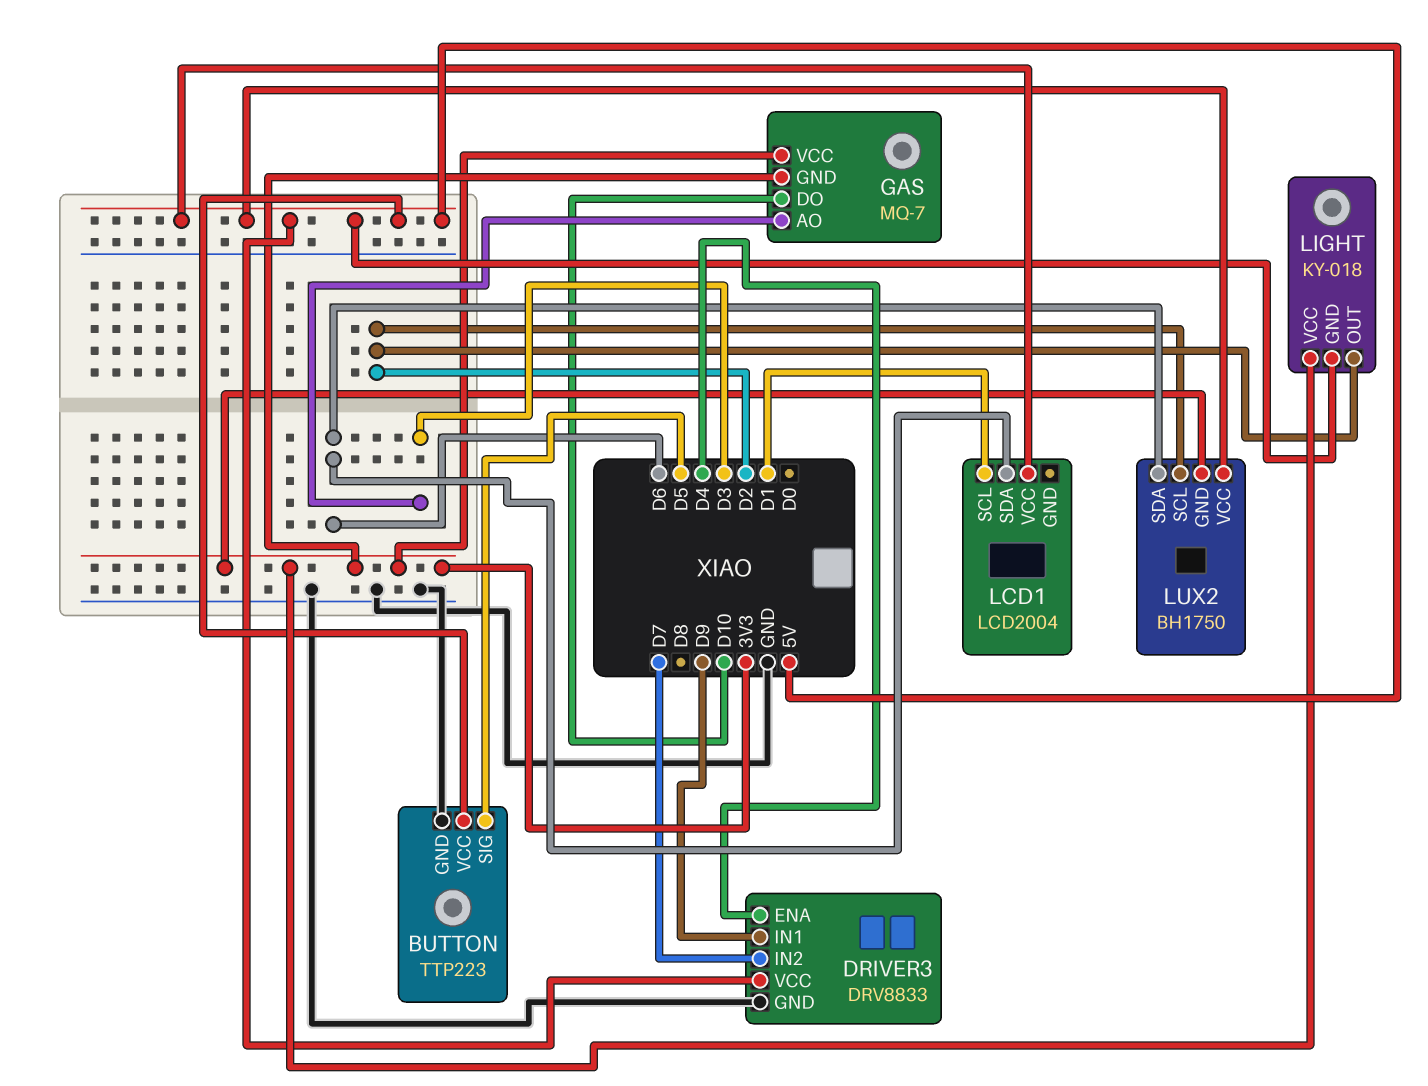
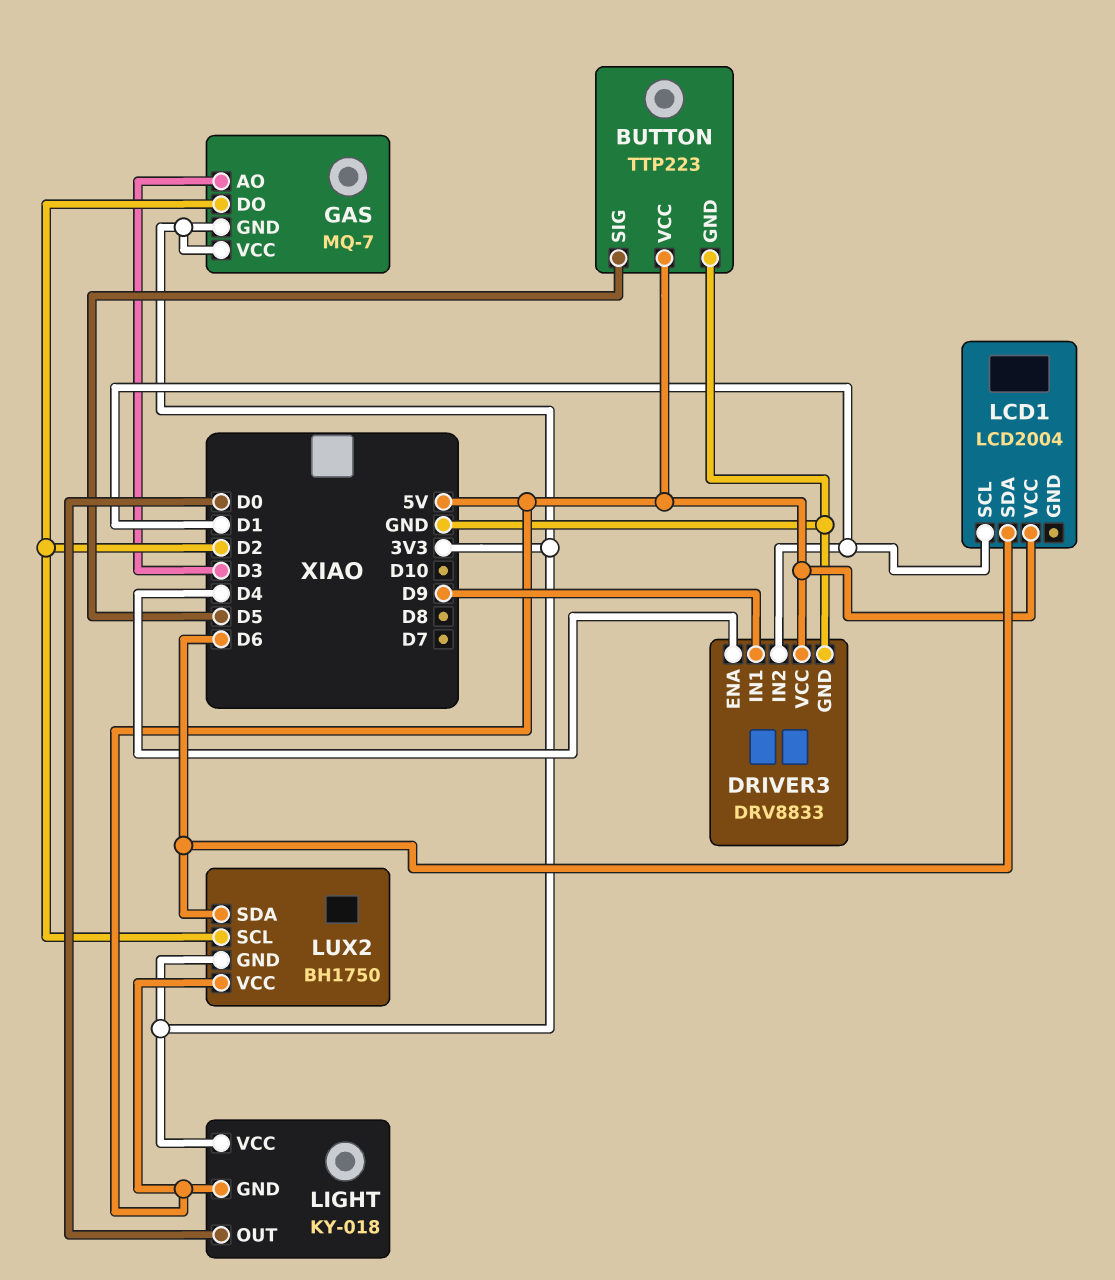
DRIVER3 pin IN2: D7 -> D1
GAS pin DO: D10 -> D2
LIGHT pin OUT: D2 -> D0

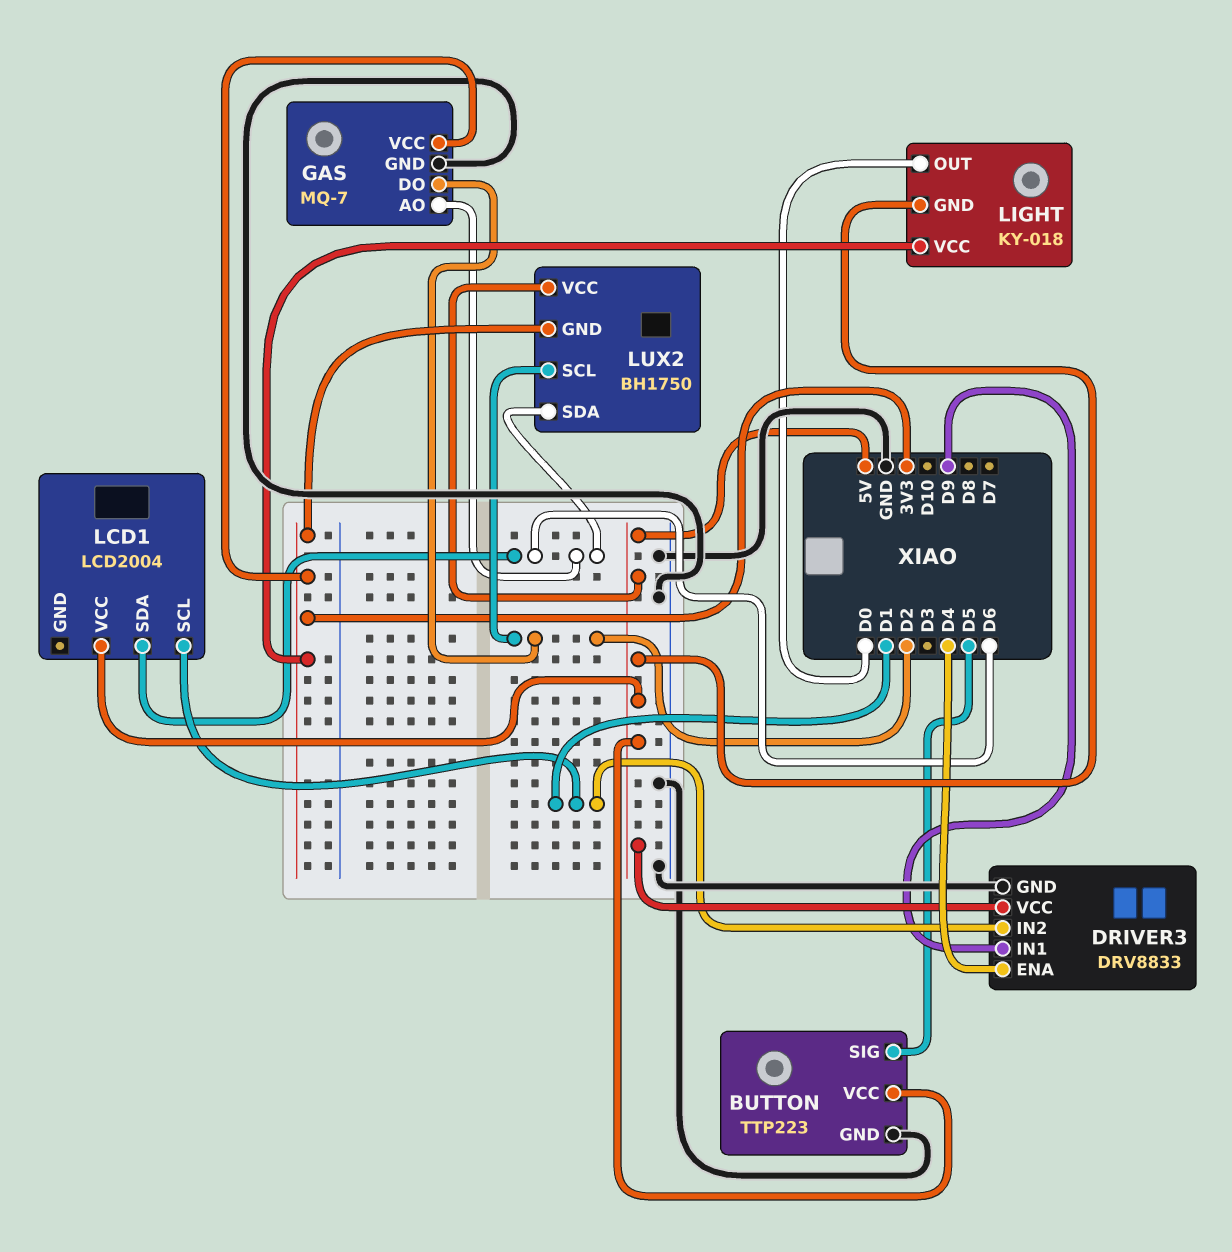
GAS pin AO: D3 -> D6
GAS pin GND: 3V3 -> GND

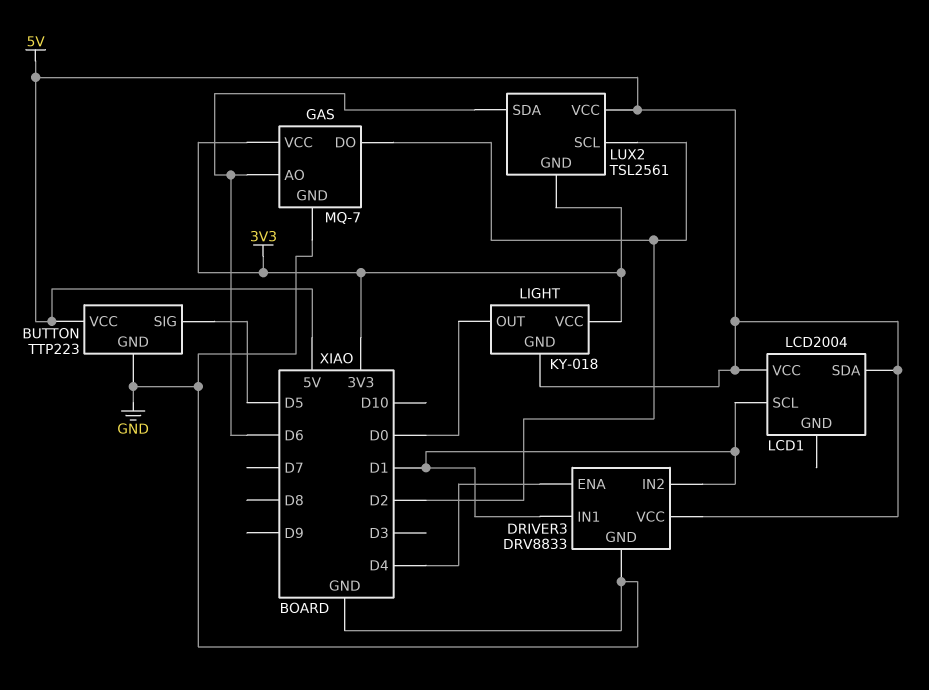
DRIVER3 pin IN1: D9 -> D1
LCD1 pin SDA: D6 -> 5V
LUX2: BH1750 -> TSL2561

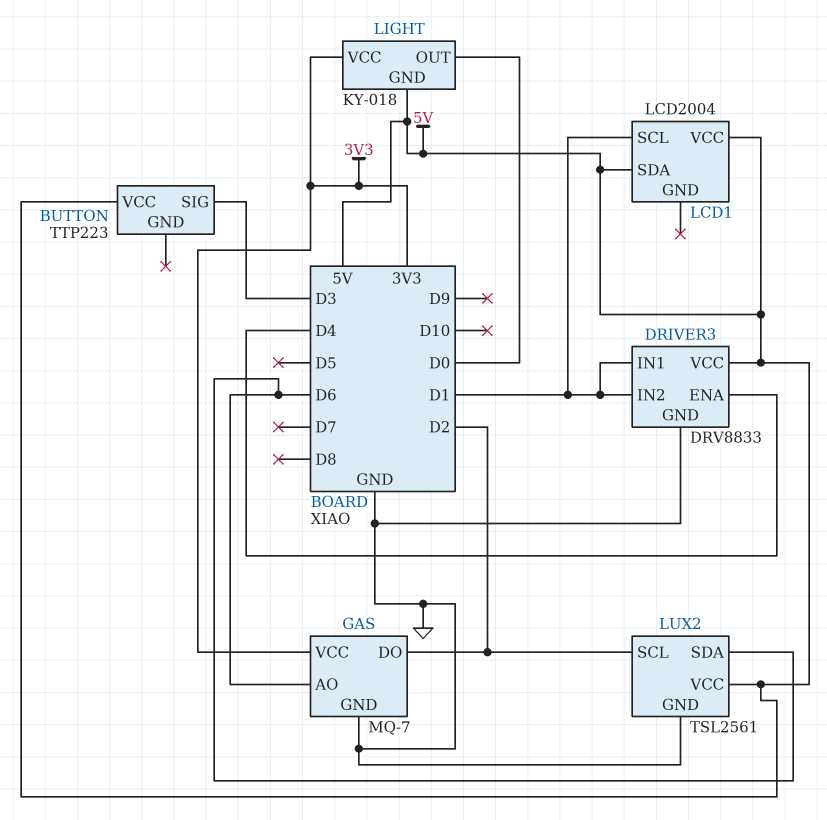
BUTTON pin GND: GND -> none
BUTTON pin SIG: D5 -> D3
LUX2 pin GND: 3V3 -> GND

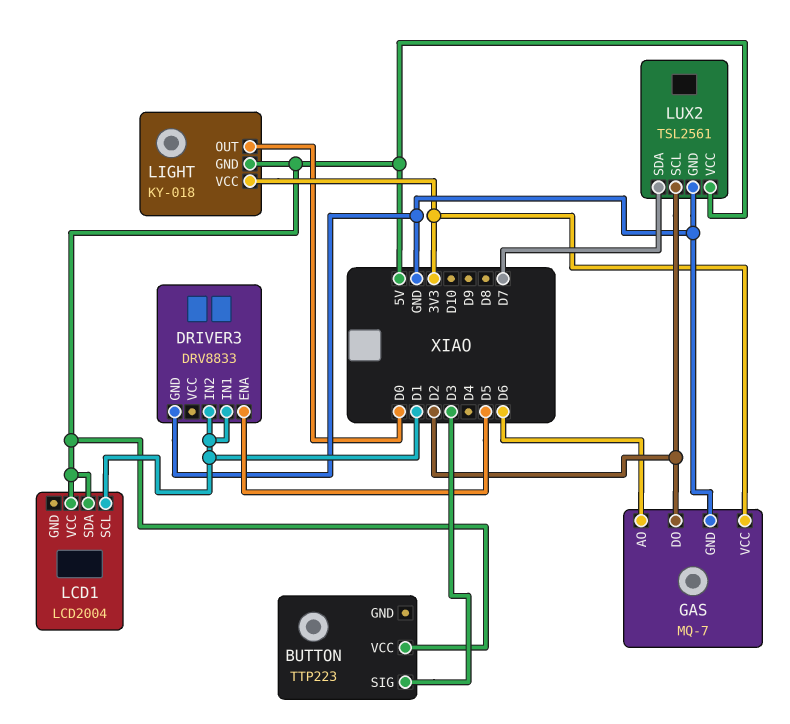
DRIVER3 pin ENA: D4 -> D5
DRIVER3 pin VCC: 5V -> none
LUX2 pin SDA: D6 -> D7

